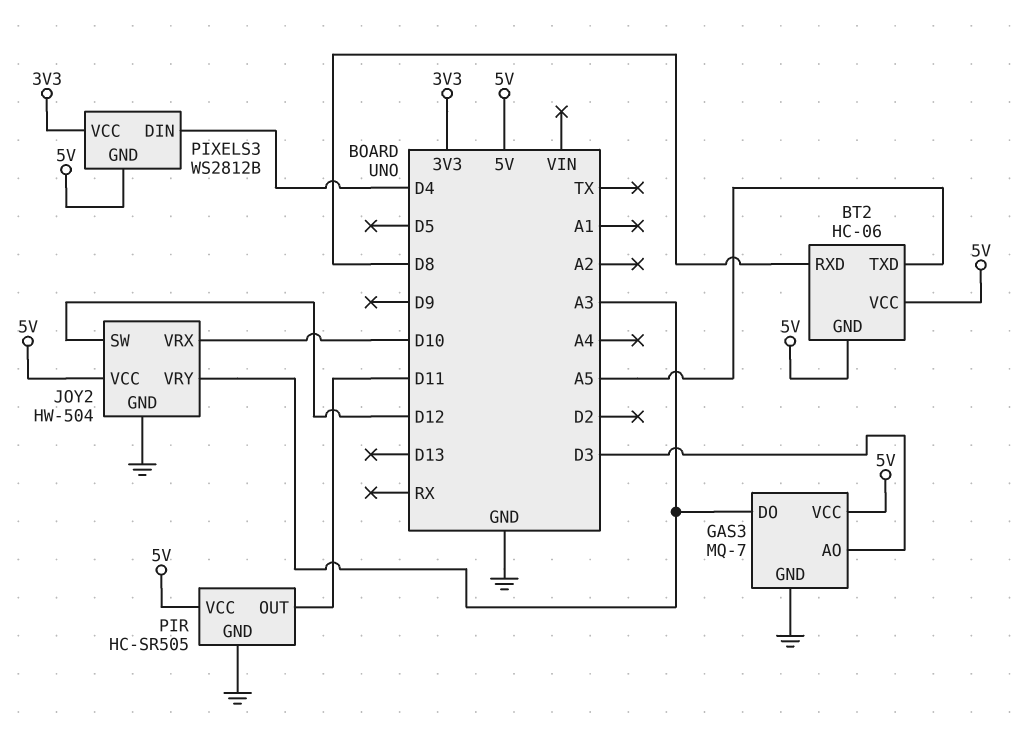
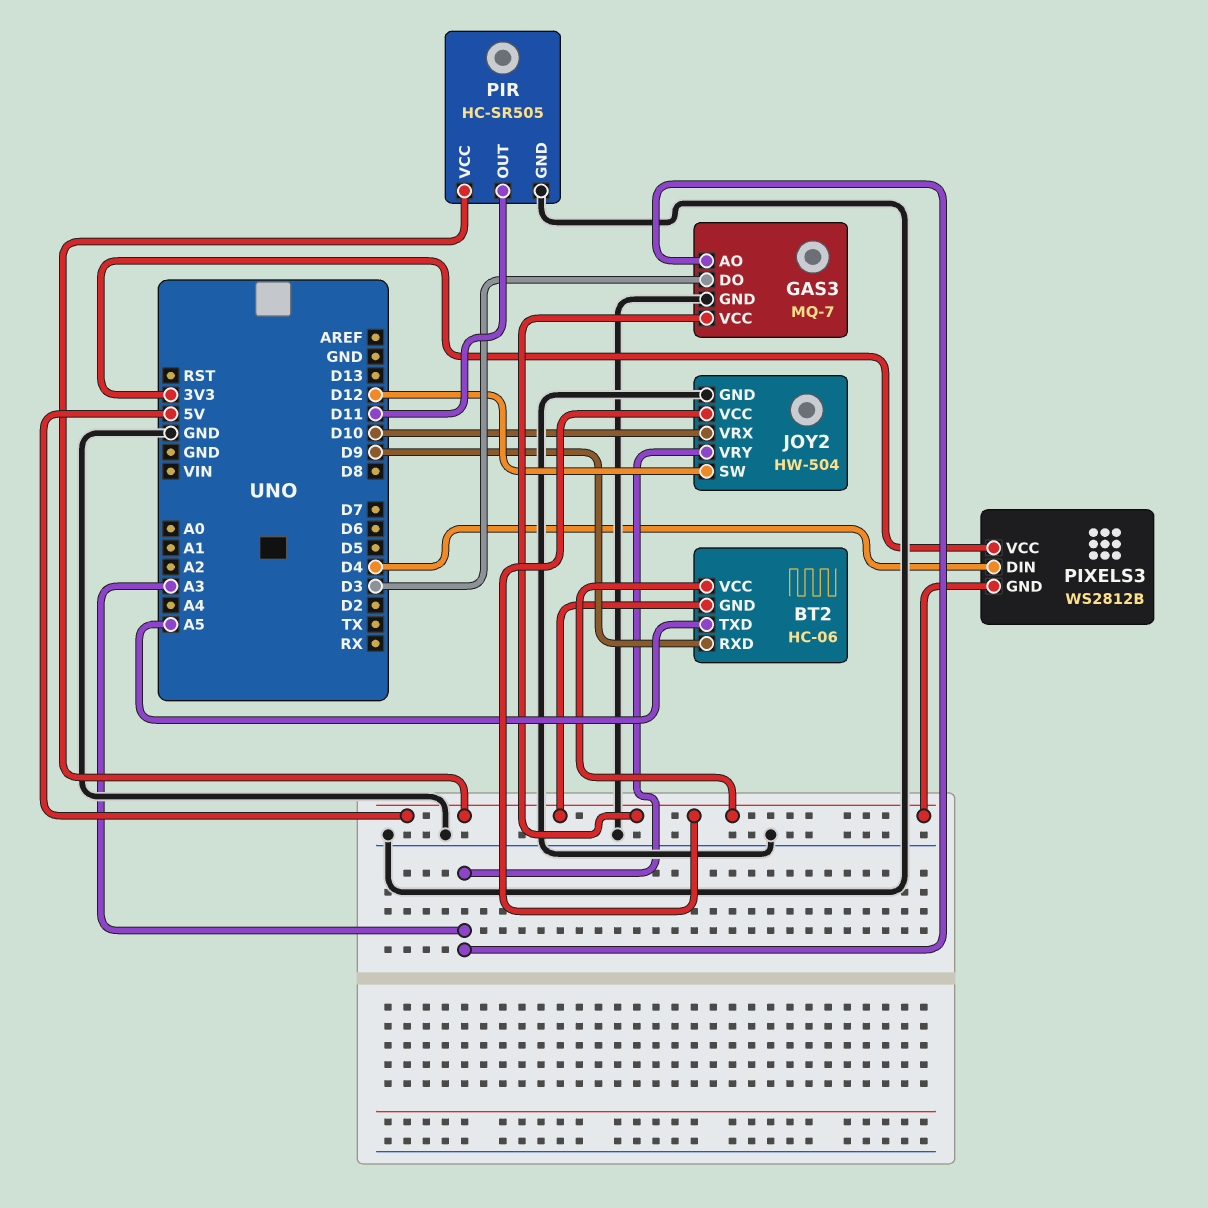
BT2 pin RXD: D8 -> D9
GAS3 pin AO: D3 -> A3
GAS3 pin DO: A3 -> D3

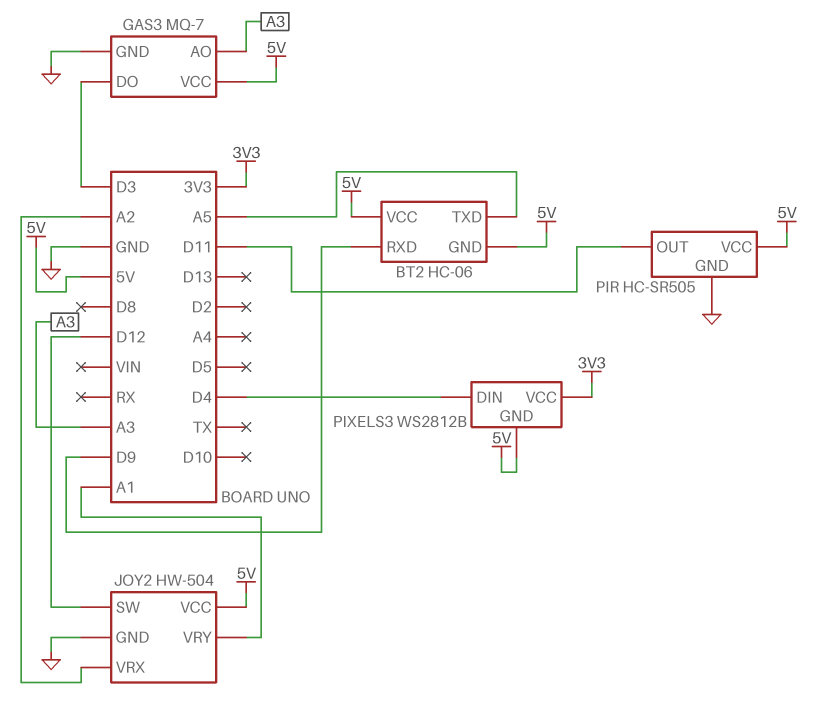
JOY2 pin VRX: D10 -> A2
JOY2 pin VRY: A3 -> A1

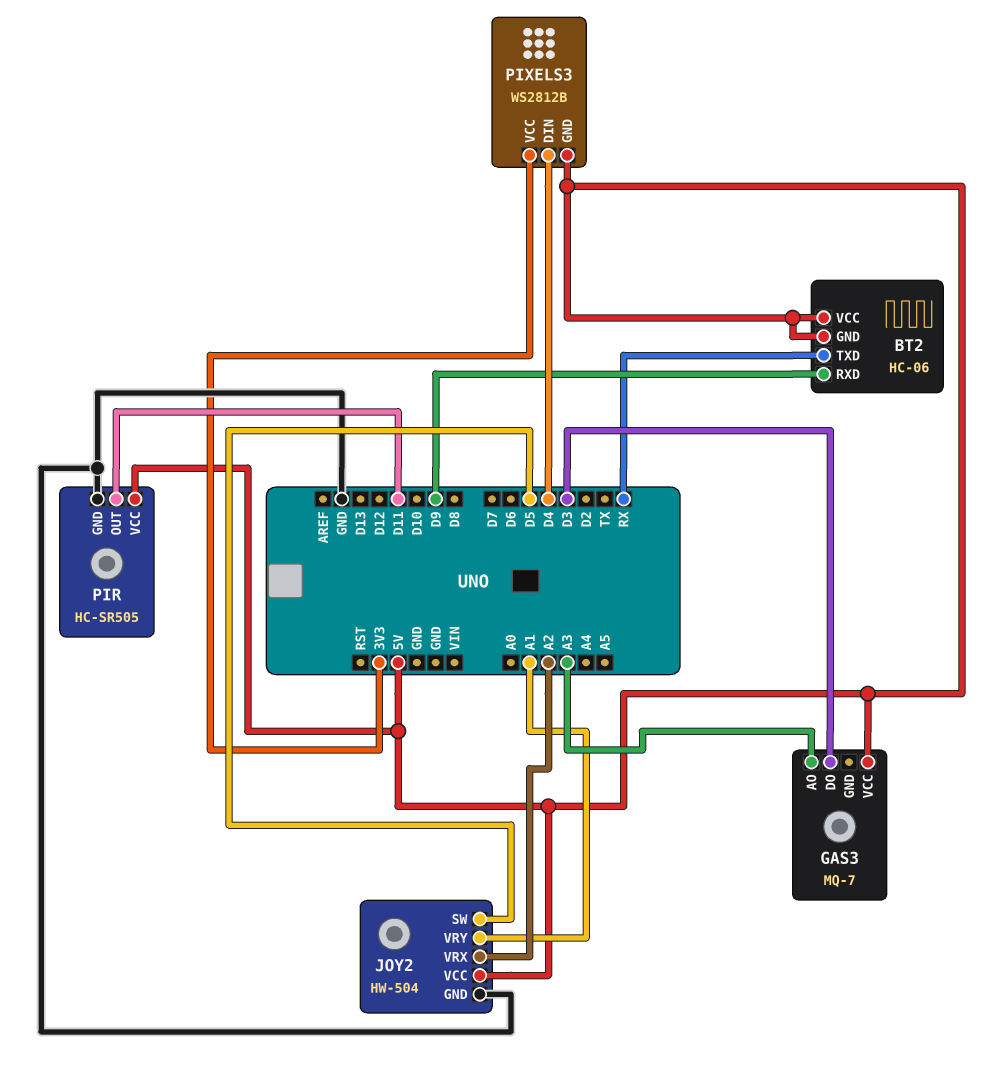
BT2 pin TXD: A5 -> RX
GAS3 pin GND: GND -> none
JOY2 pin SW: D12 -> D5

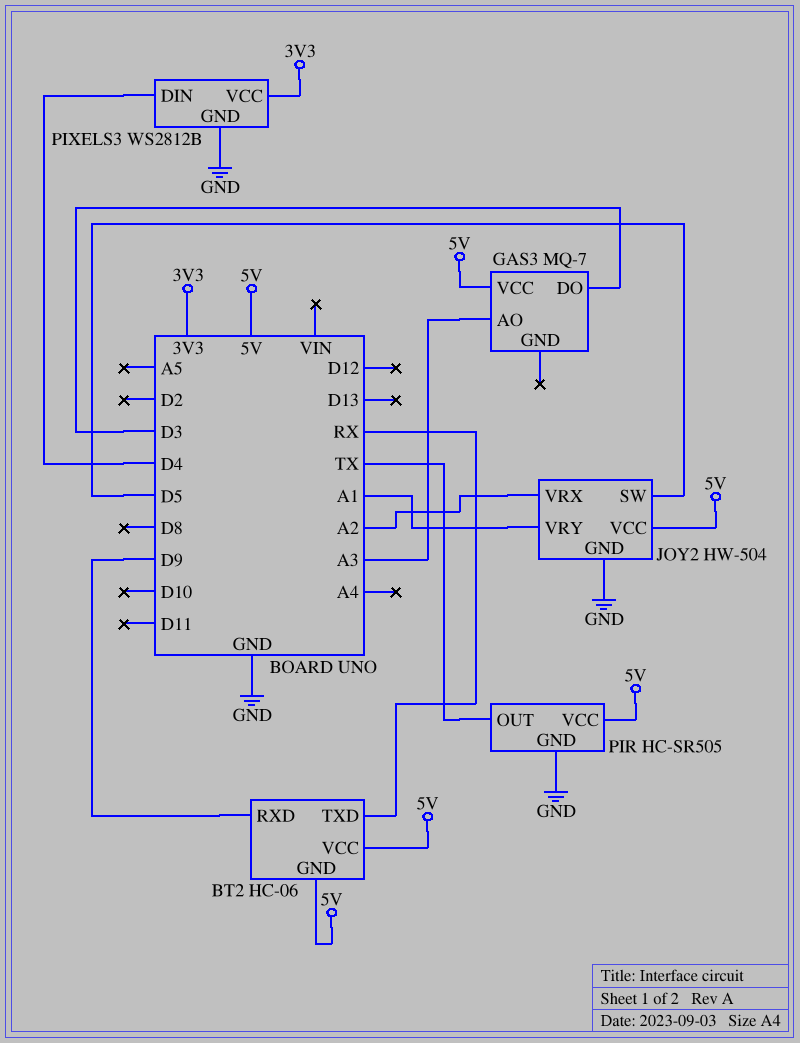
PIR pin OUT: D11 -> TX
PIXELS3 pin GND: 5V -> GND

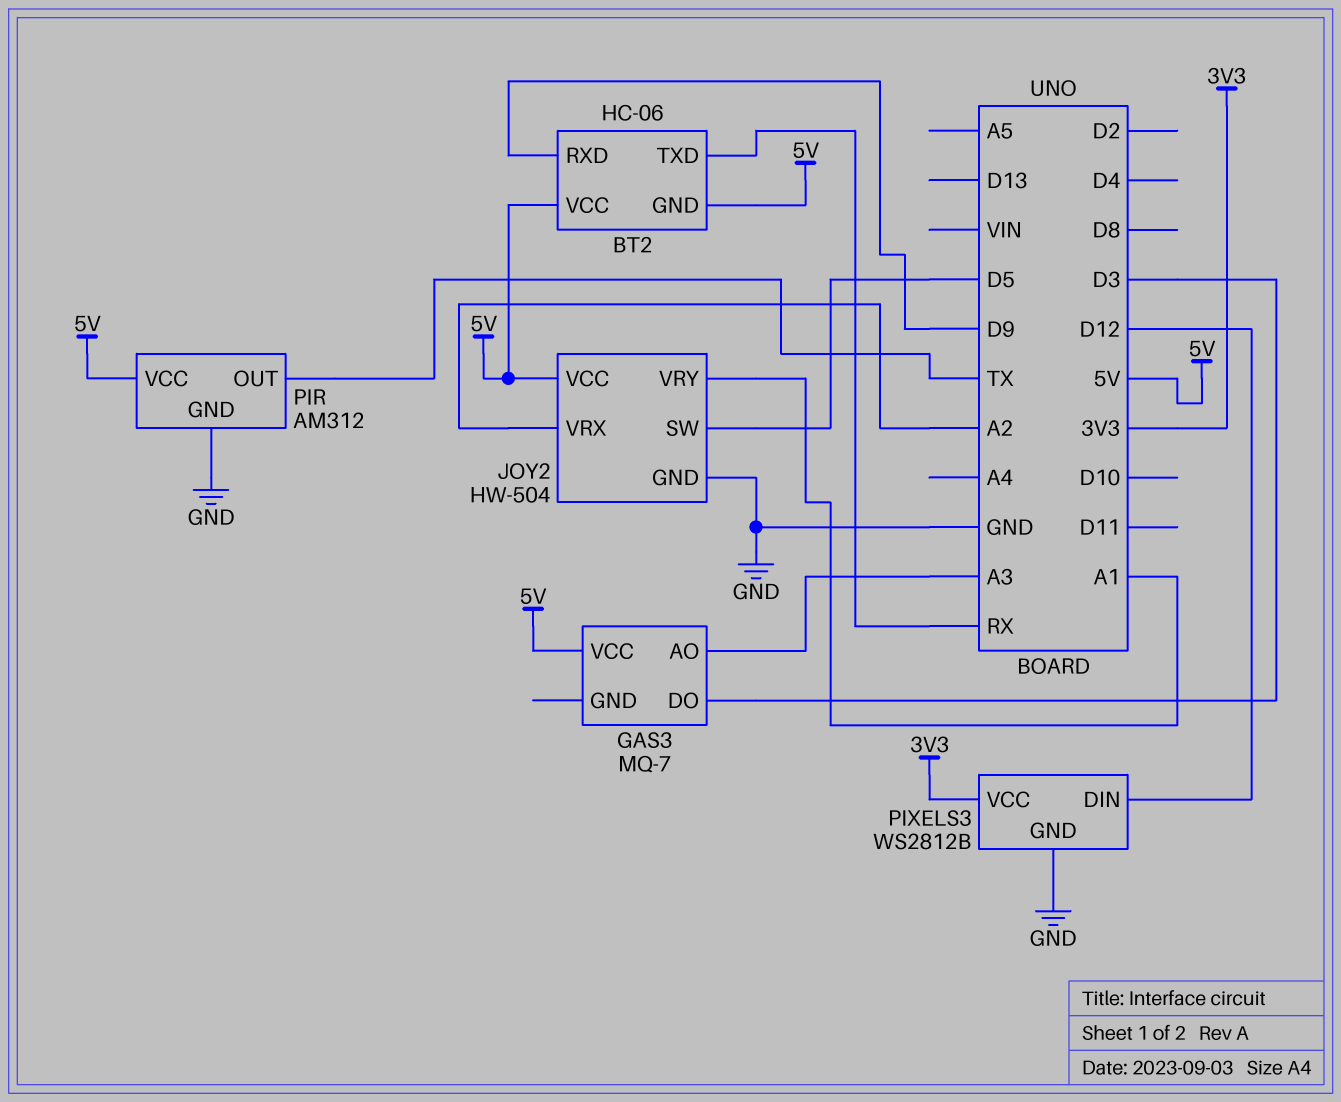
PIR: HC-SR505 -> AM312
PIXELS3 pin DIN: D4 -> D12

